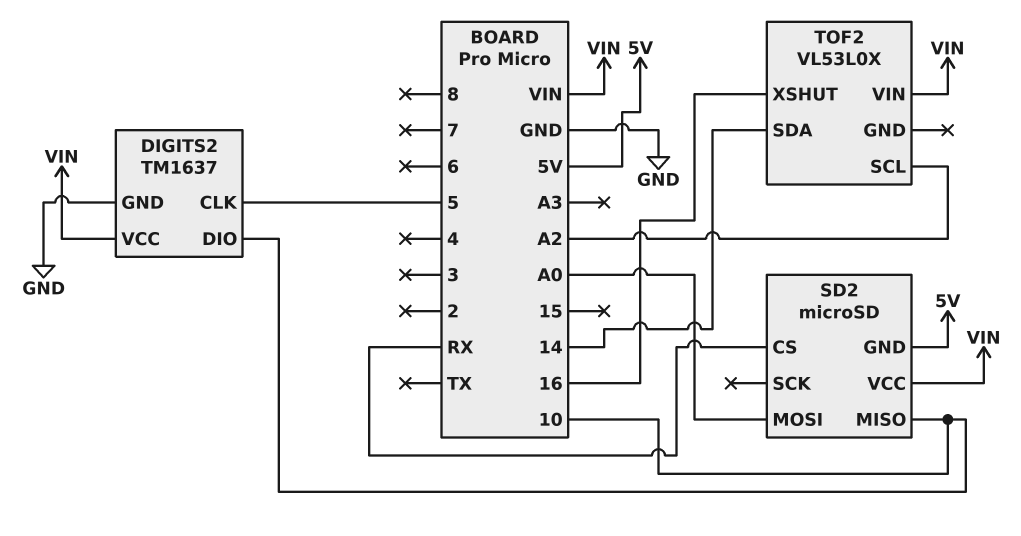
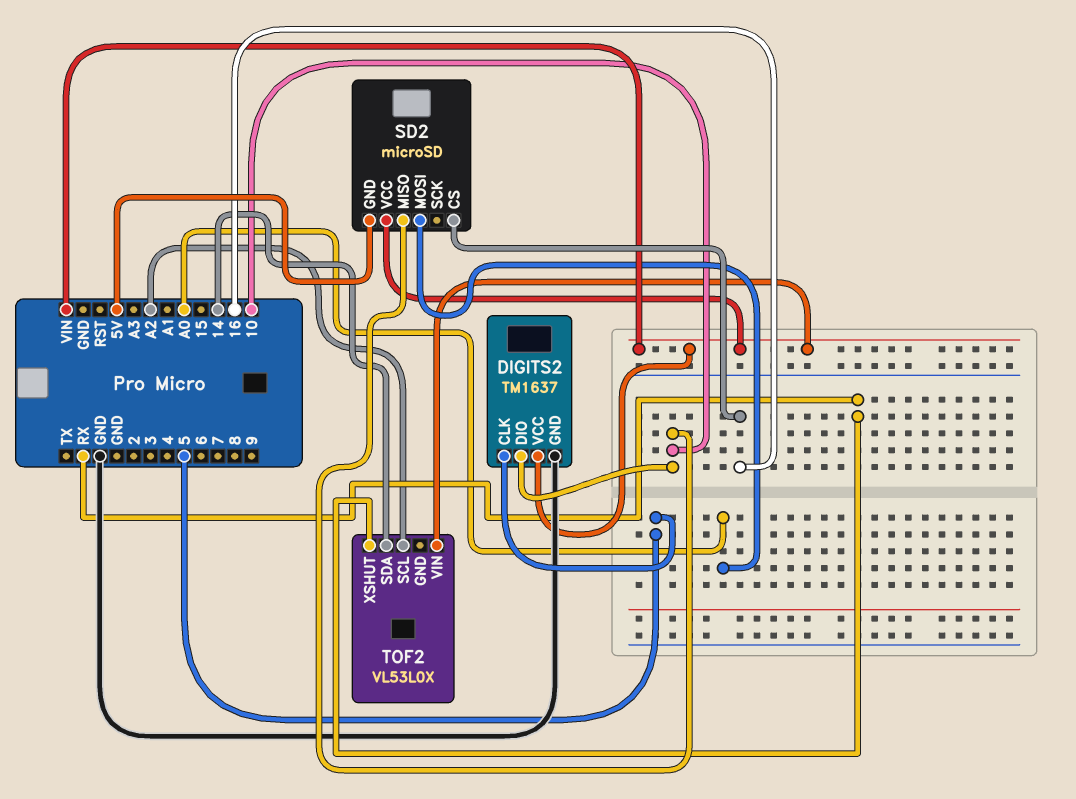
SD2 pin CS: RX -> 16
TOF2 pin XSHUT: 16 -> RX

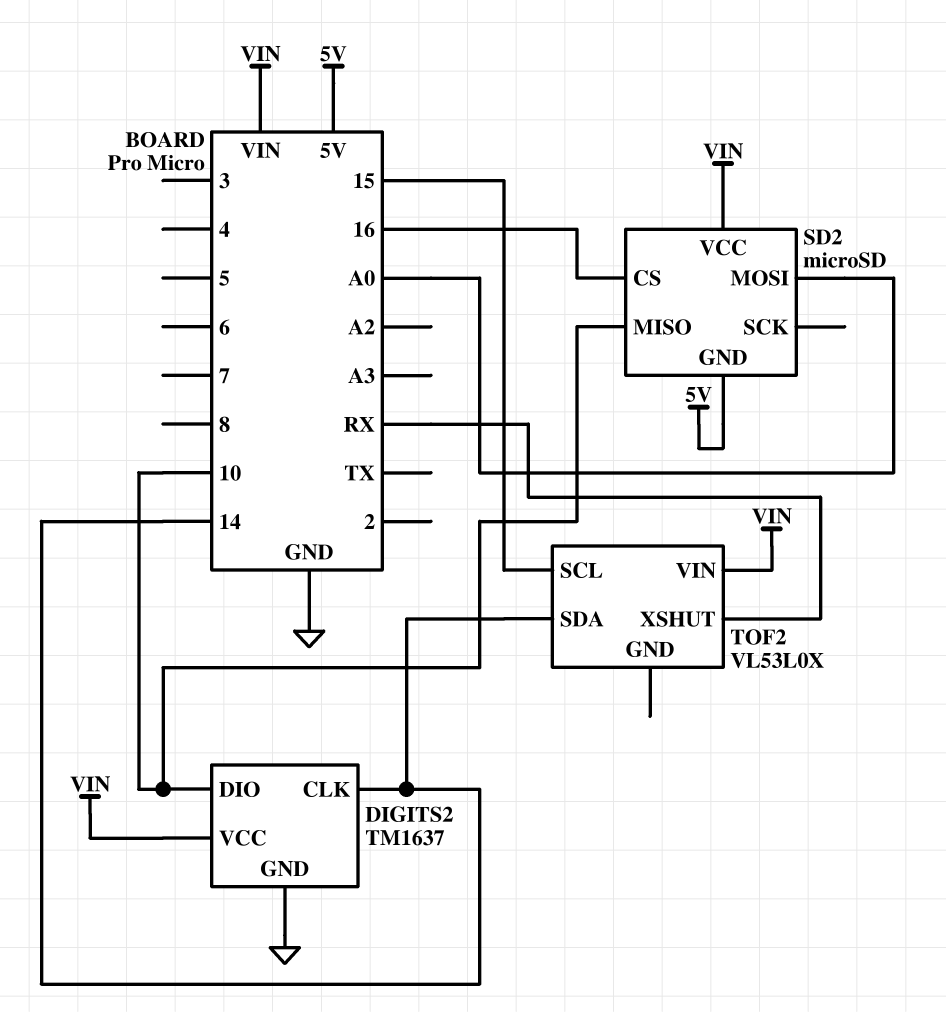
DIGITS2 pin CLK: 5 -> 14
TOF2 pin SCL: A2 -> 15

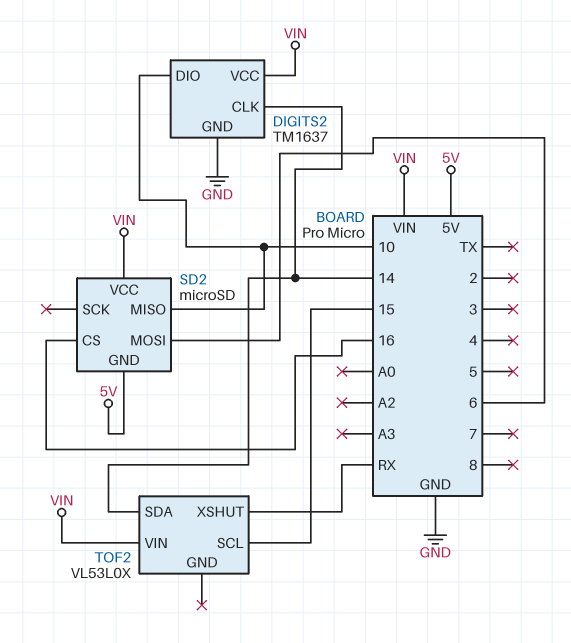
SD2 pin MOSI: A0 -> 6

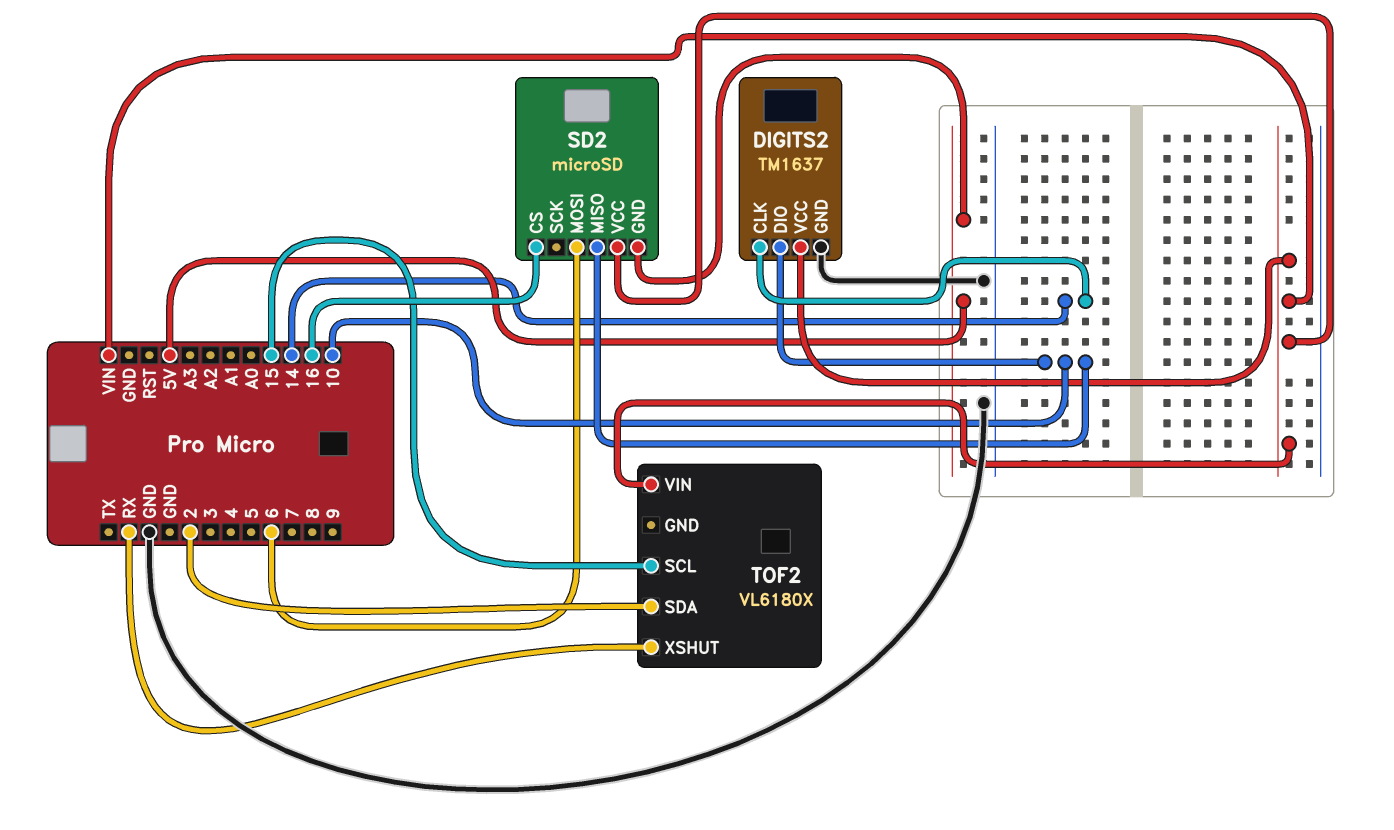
TOF2: VL53L0X -> VL6180X
TOF2 pin SDA: 14 -> 2

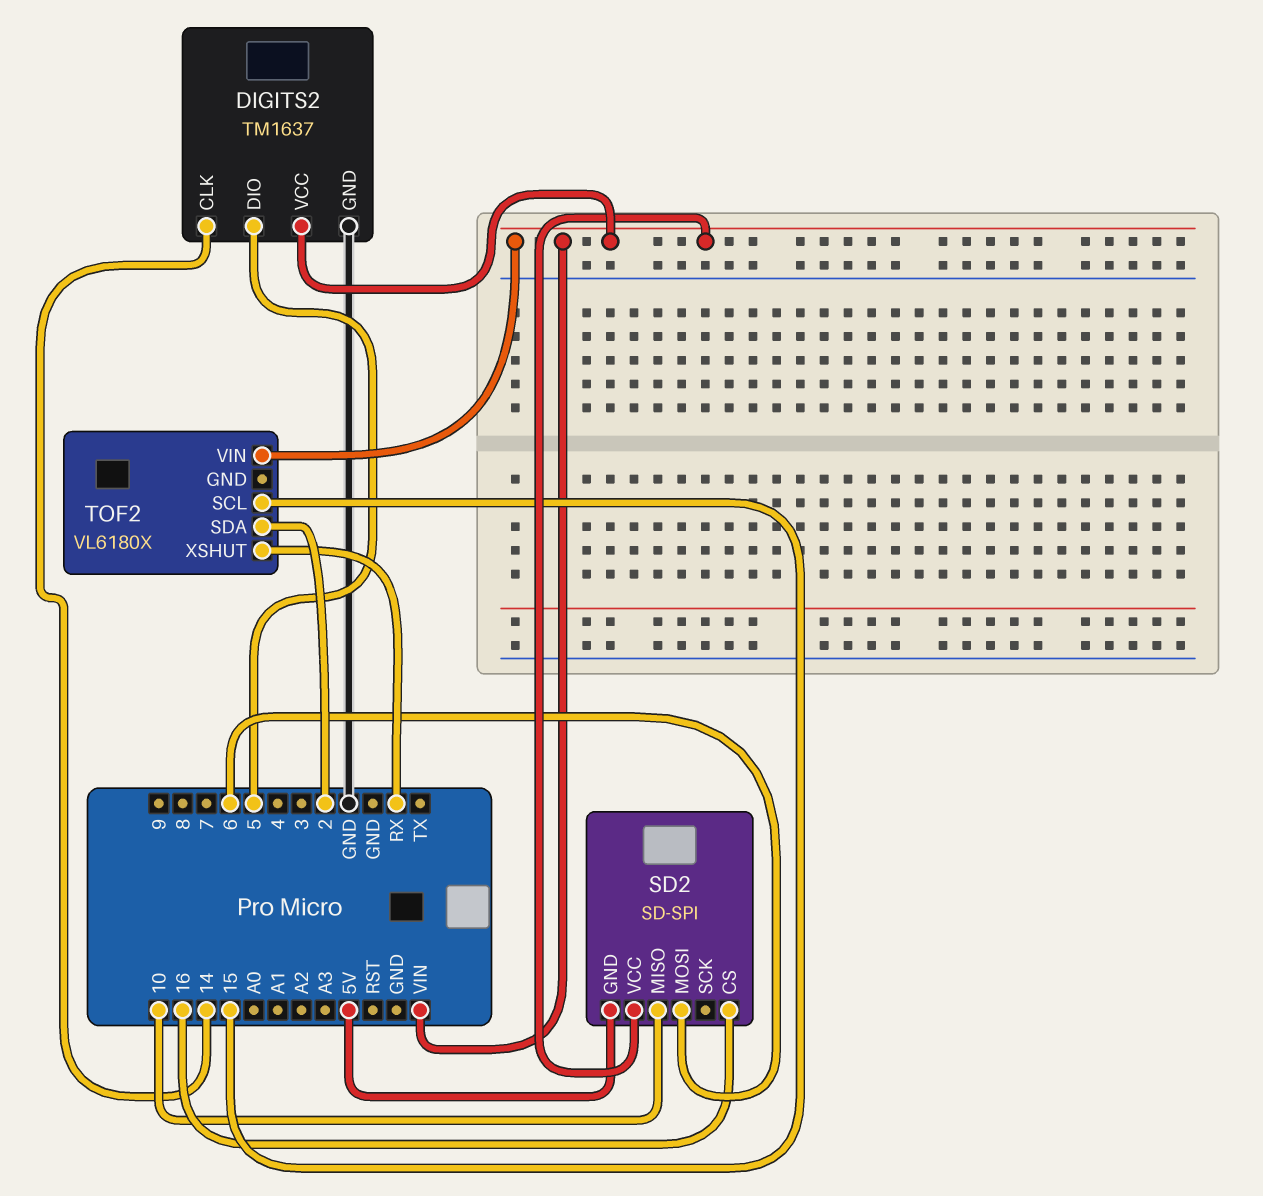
DIGITS2 pin DIO: 10 -> 5
SD2: microSD -> SD-SPI

